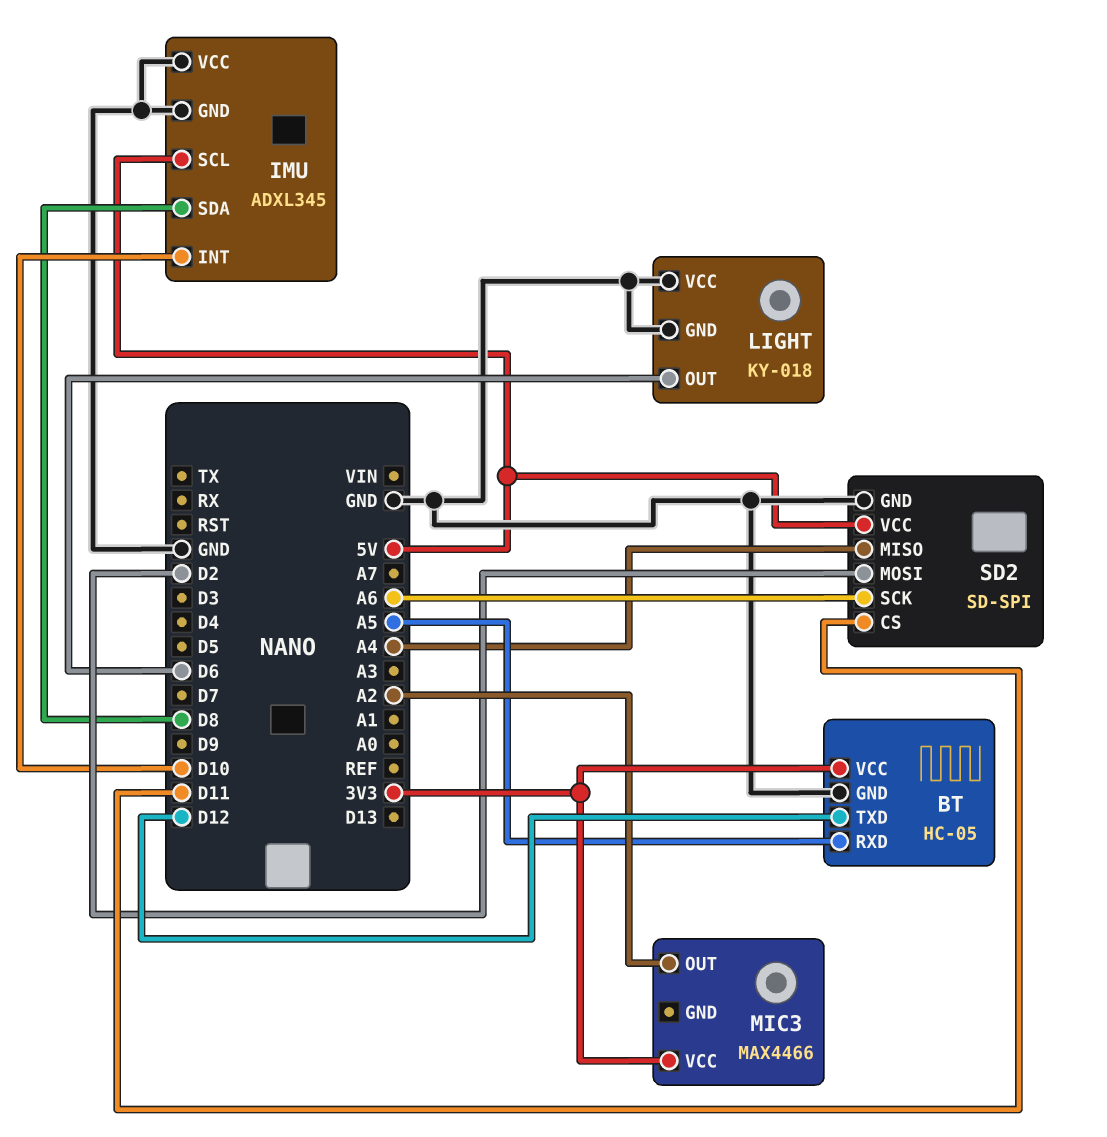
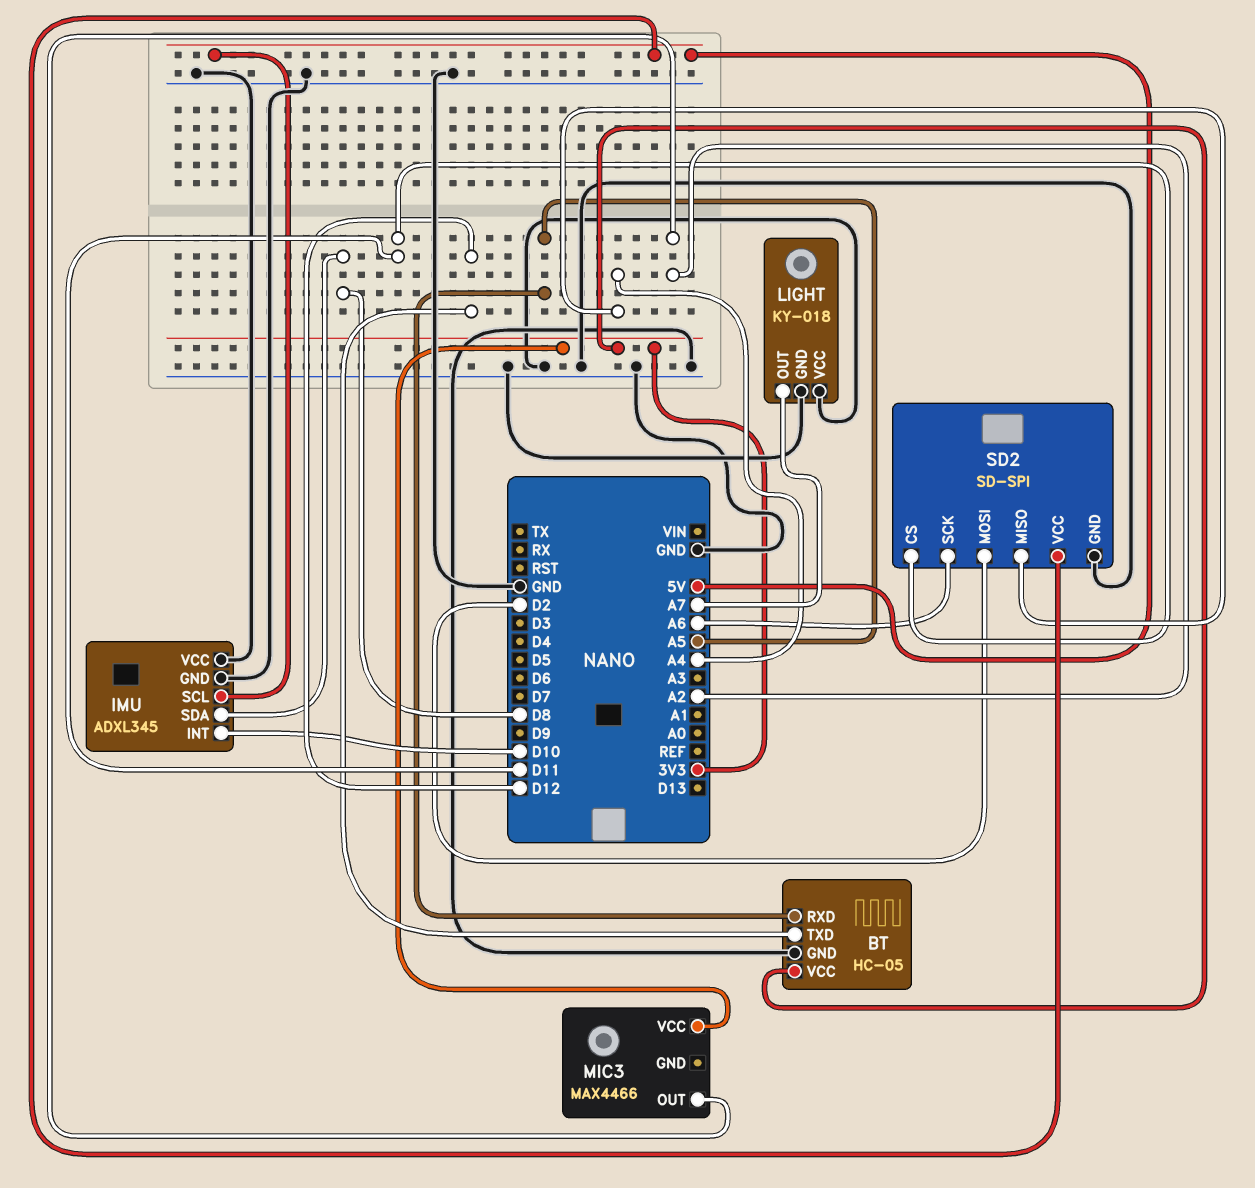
LIGHT pin OUT: D6 -> A7

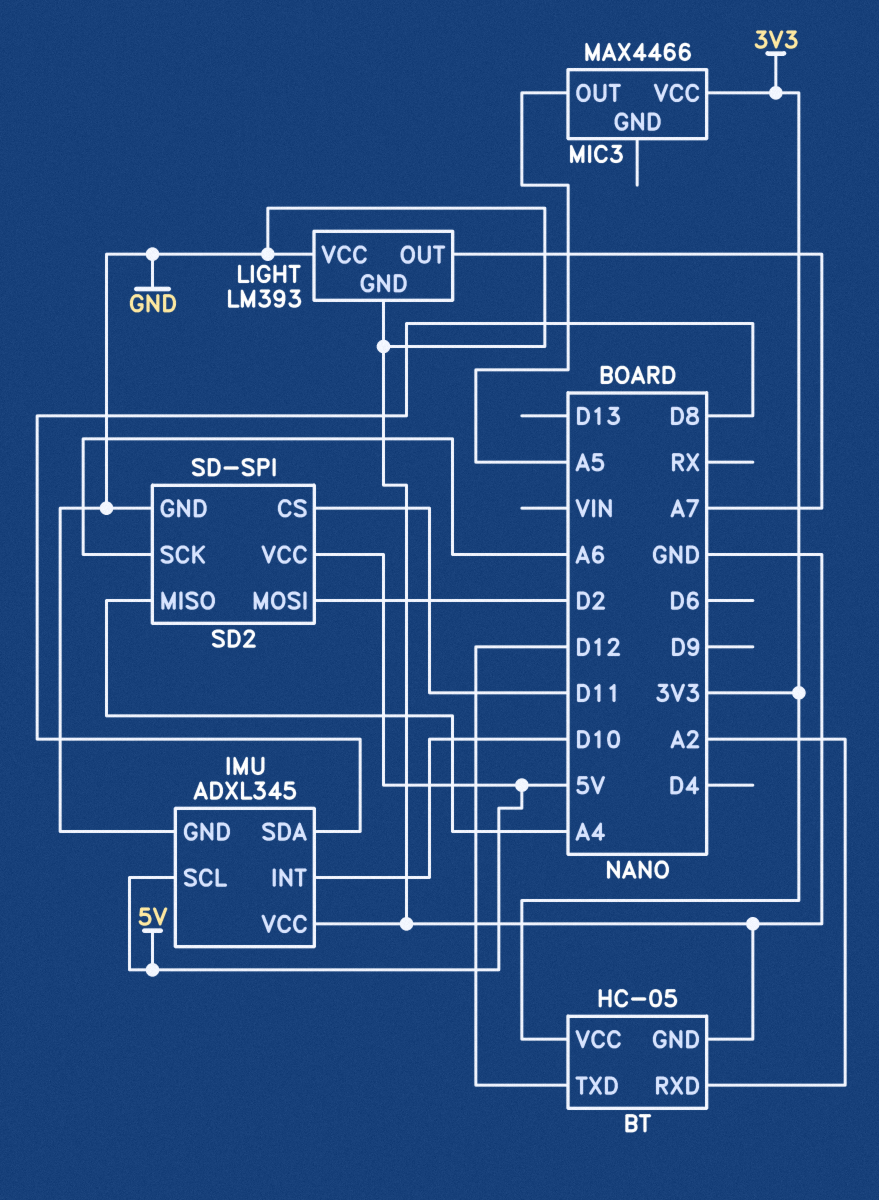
BT pin RXD: A5 -> A2
LIGHT: KY-018 -> LM393
MIC3 pin OUT: A2 -> A5

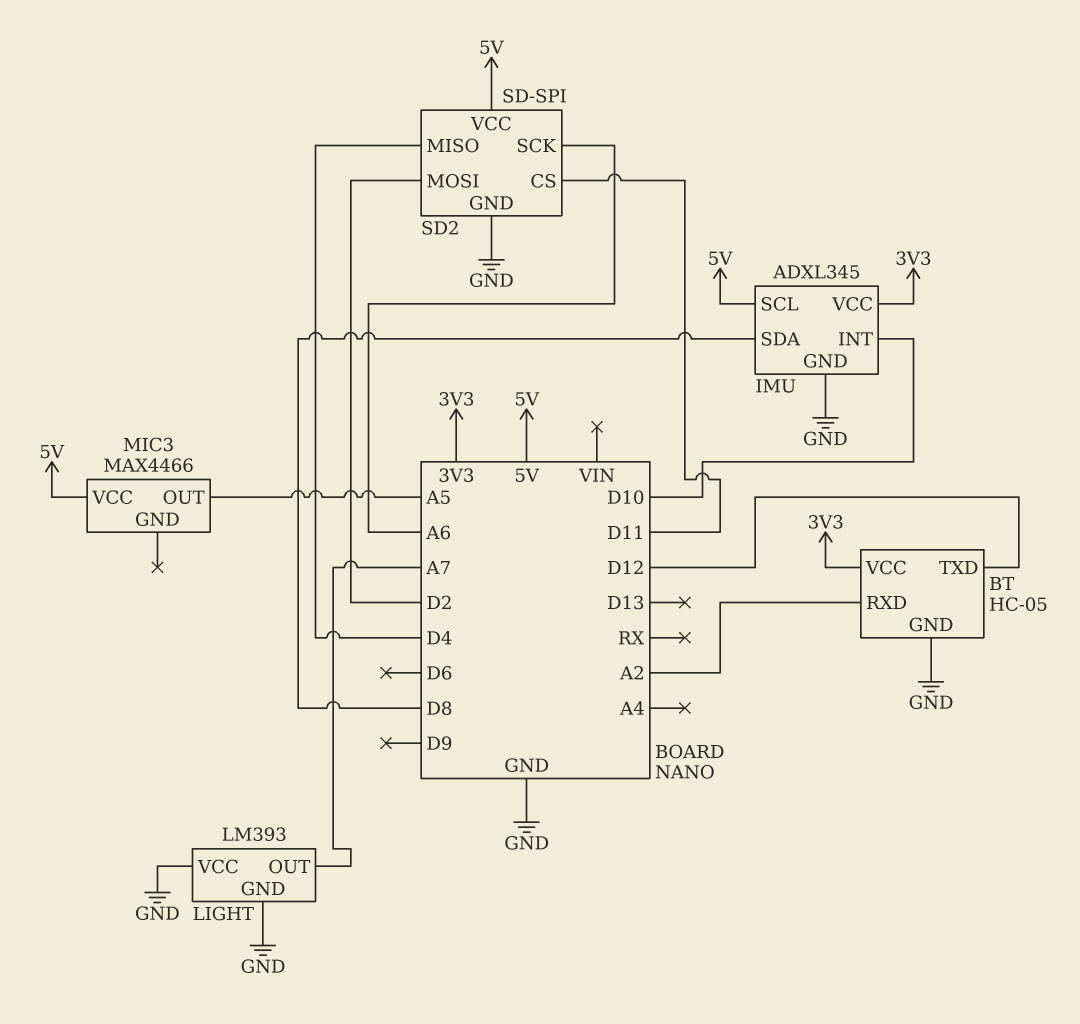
IMU pin VCC: GND -> 3V3
MIC3 pin VCC: 3V3 -> 5V
SD2 pin MISO: A4 -> D4

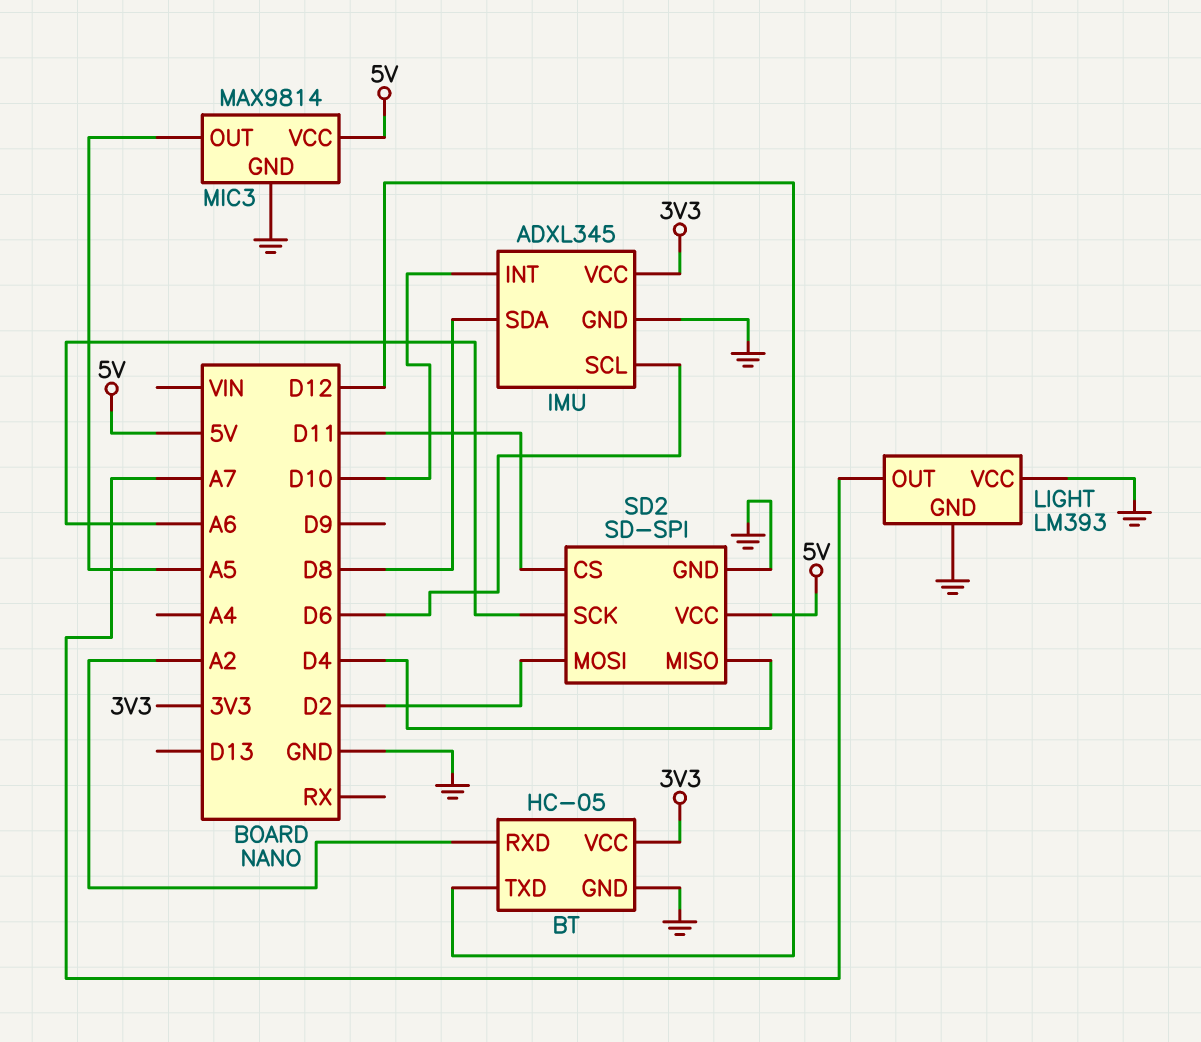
IMU pin SCL: 5V -> D6
MIC3: MAX4466 -> MAX9814
MIC3 pin GND: none -> GND

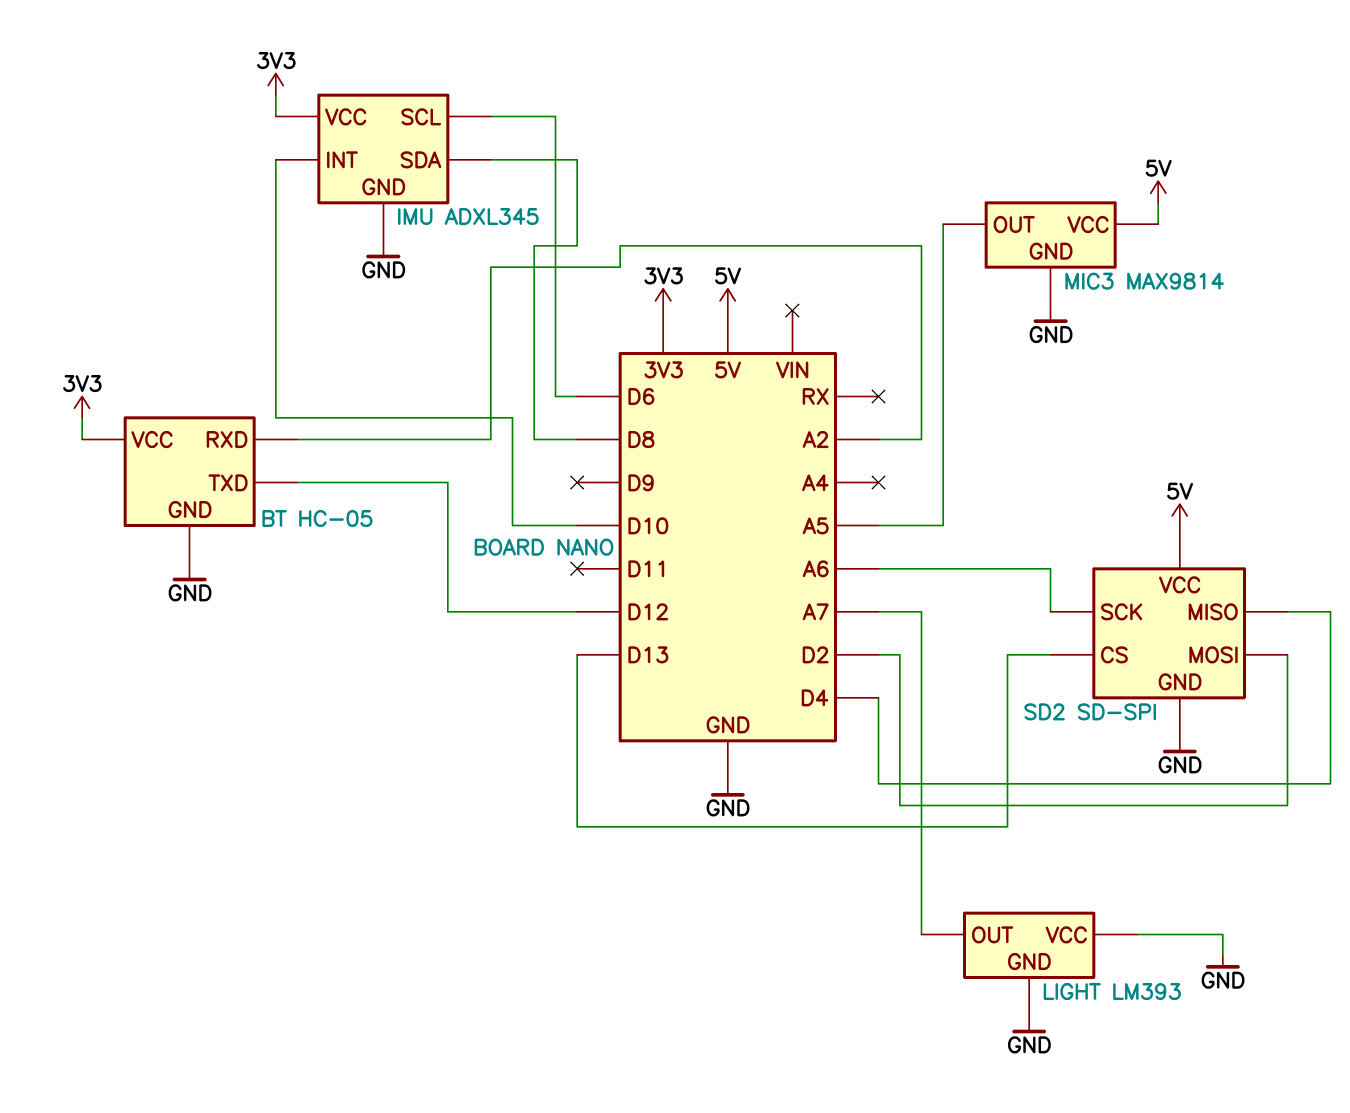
SD2 pin CS: D11 -> D13

